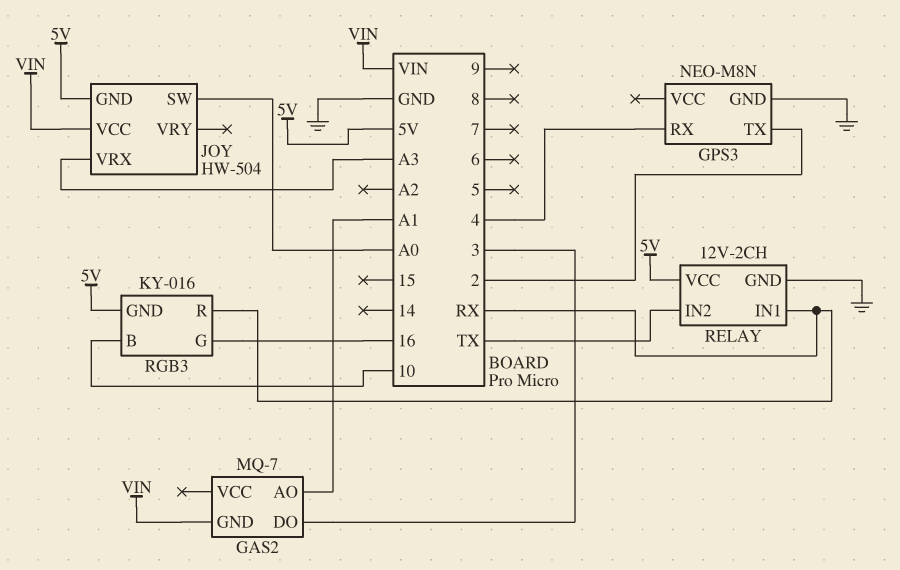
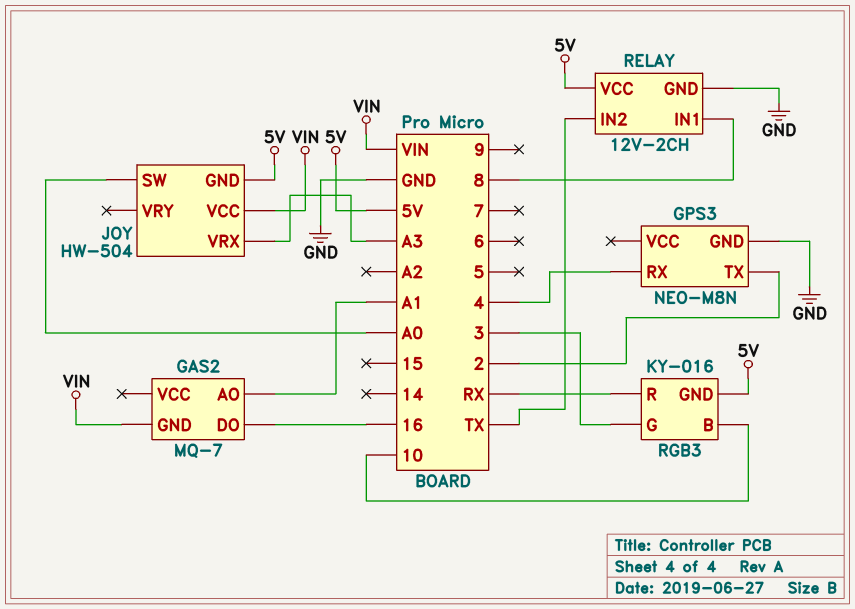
GAS2 pin DO: 3 -> 16
RELAY pin IN1: RX -> 8
RGB3 pin G: 16 -> 3

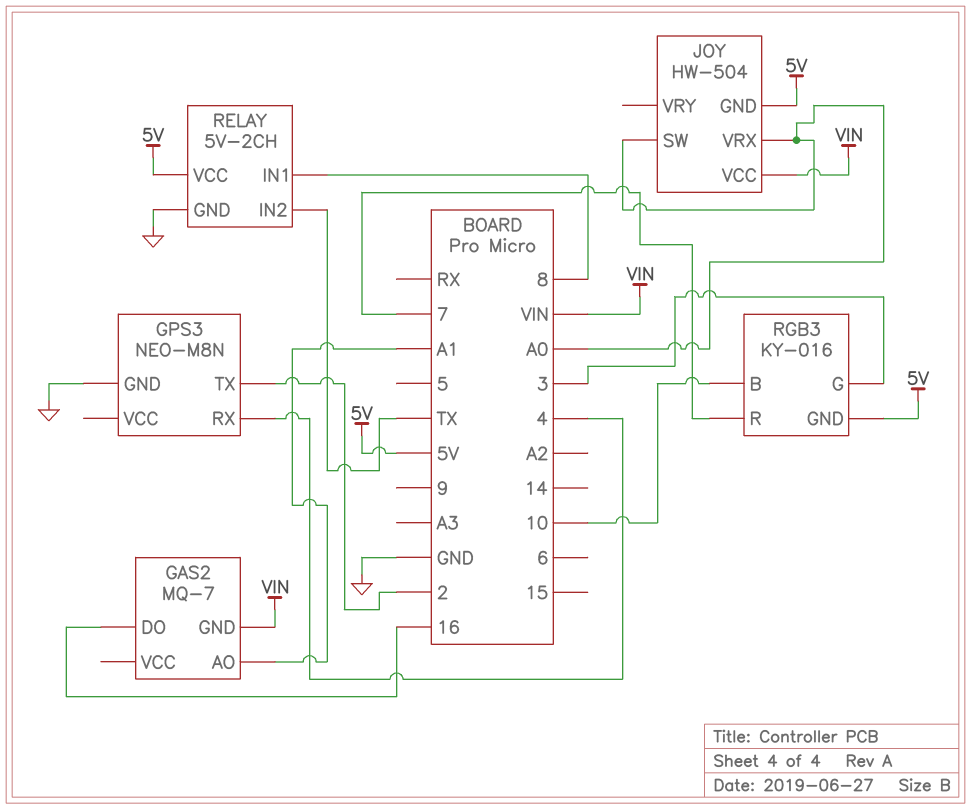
JOY pin VRX: A3 -> A0
RELAY: 12V-2CH -> 5V-2CH
RGB3 pin R: RX -> 7

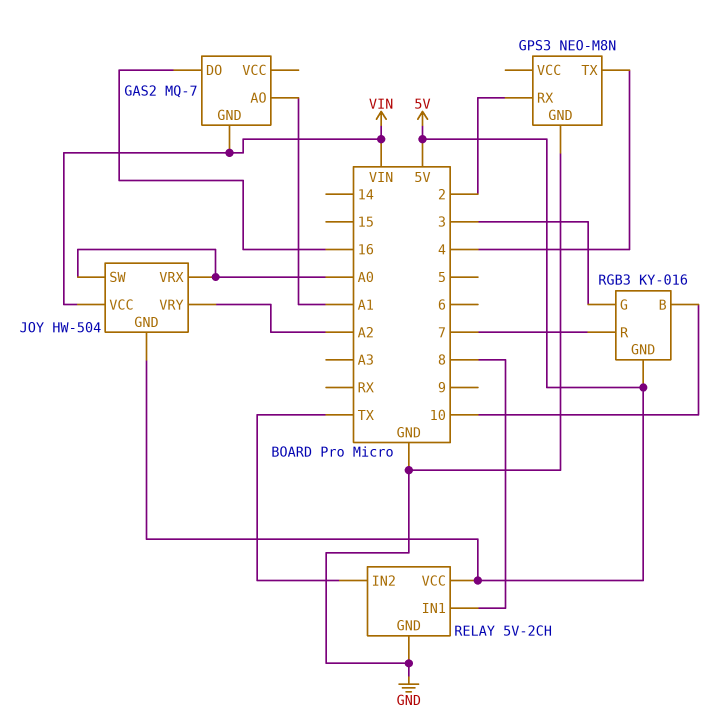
GPS3 pin RX: 4 -> 2
GPS3 pin TX: 2 -> 4
JOY pin VRY: none -> A2

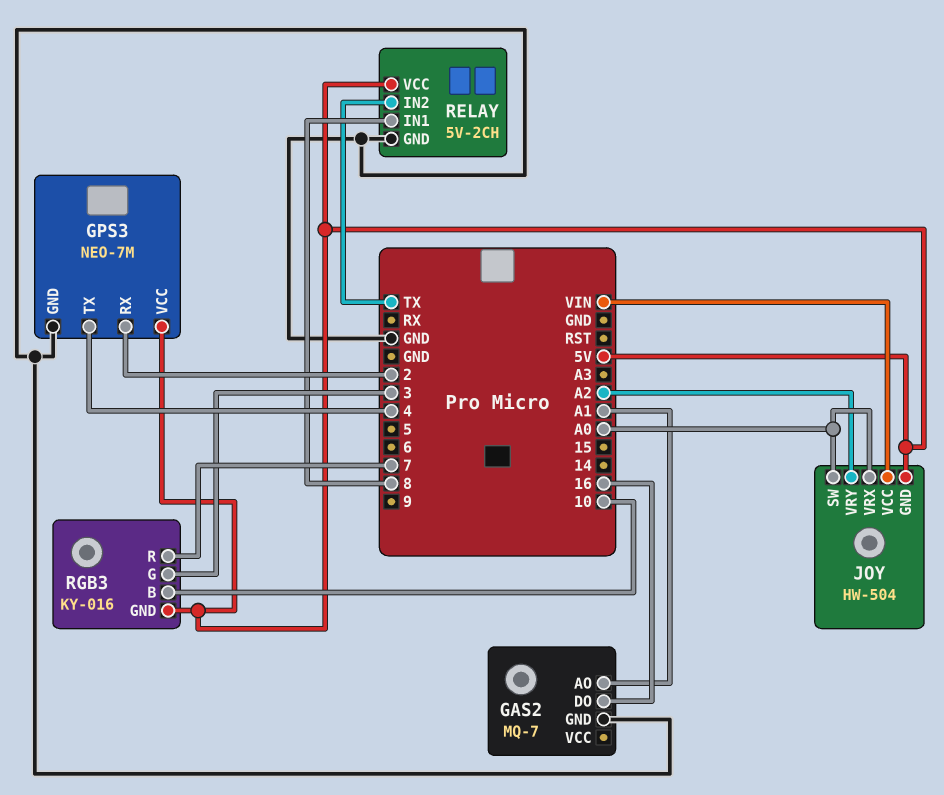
GAS2 pin GND: VIN -> GND
GPS3: NEO-M8N -> NEO-7M
GPS3 pin VCC: none -> 5V

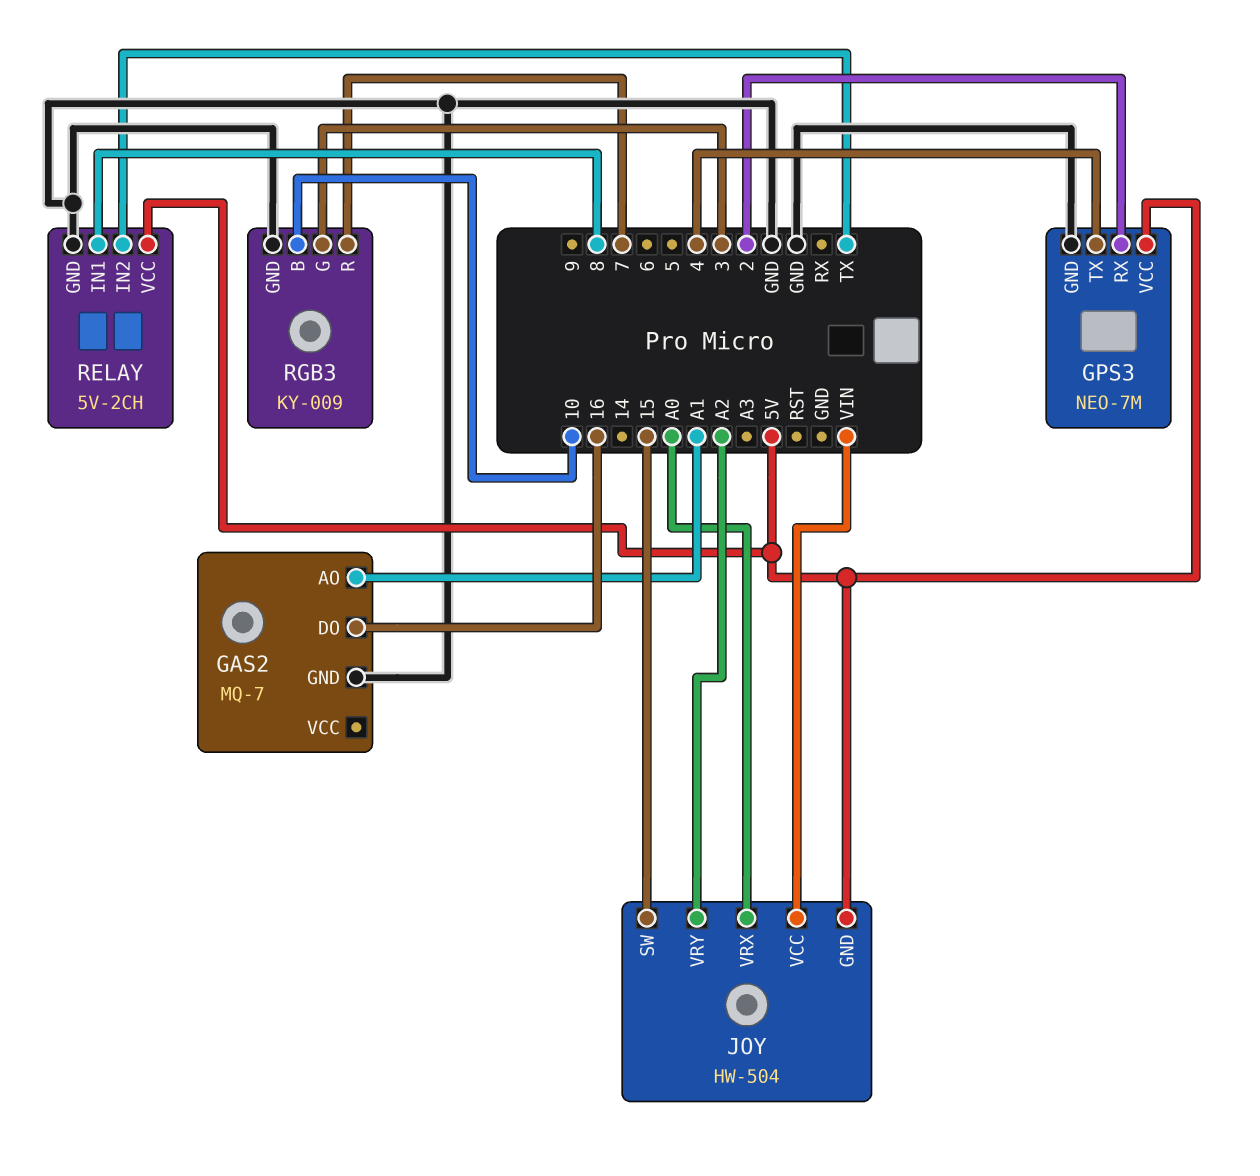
JOY pin SW: A0 -> 15
RGB3: KY-016 -> KY-009
RGB3 pin GND: 5V -> GND

